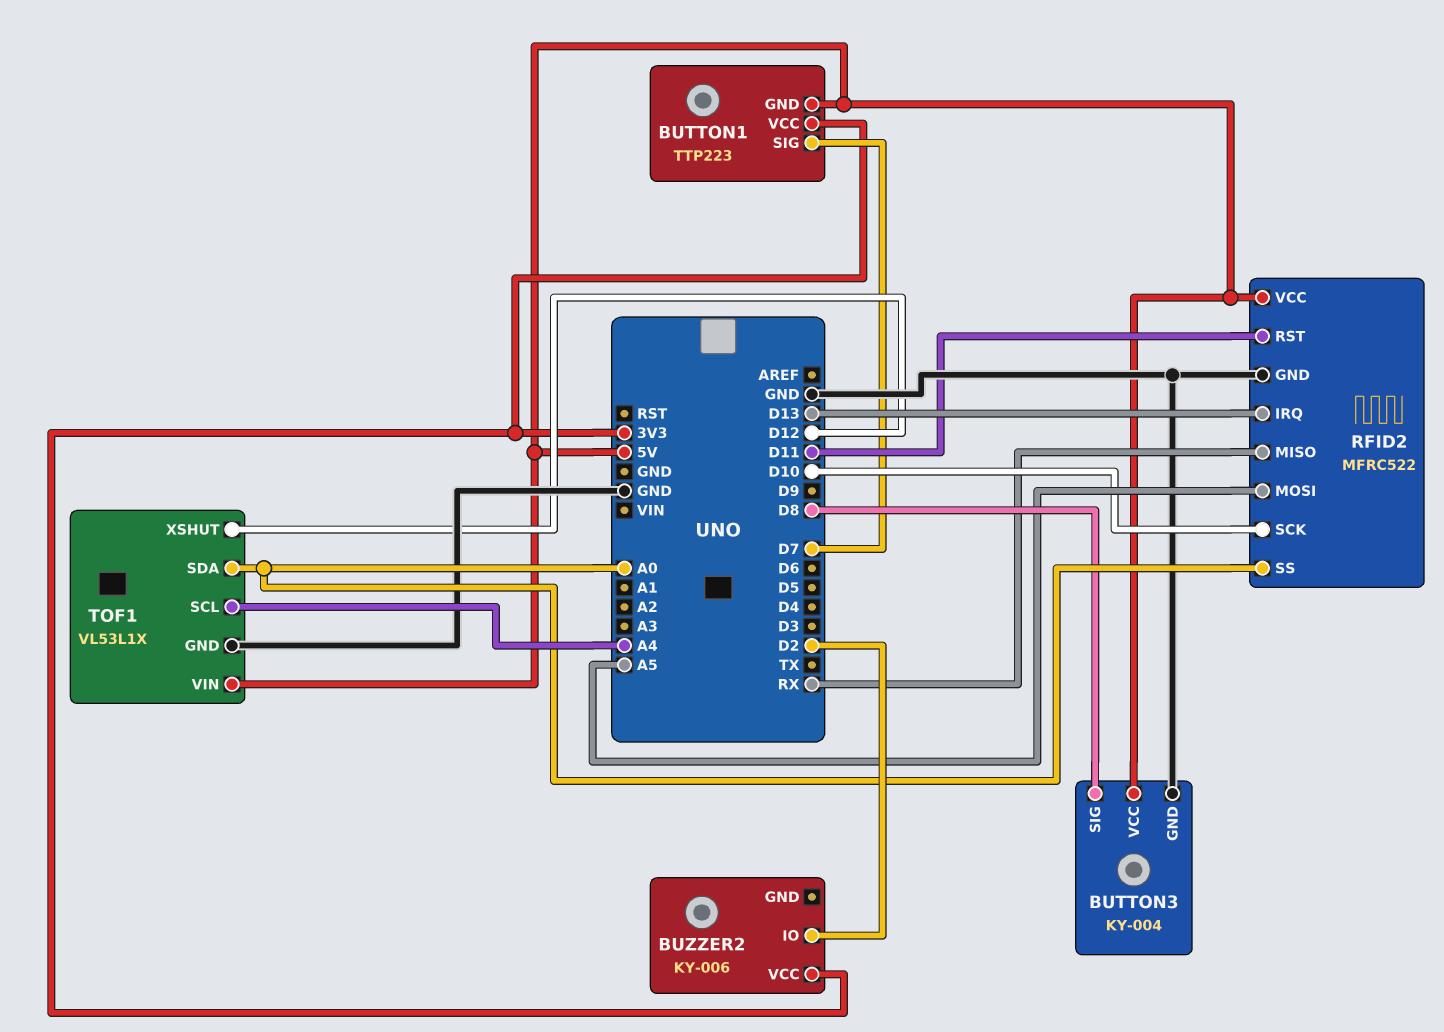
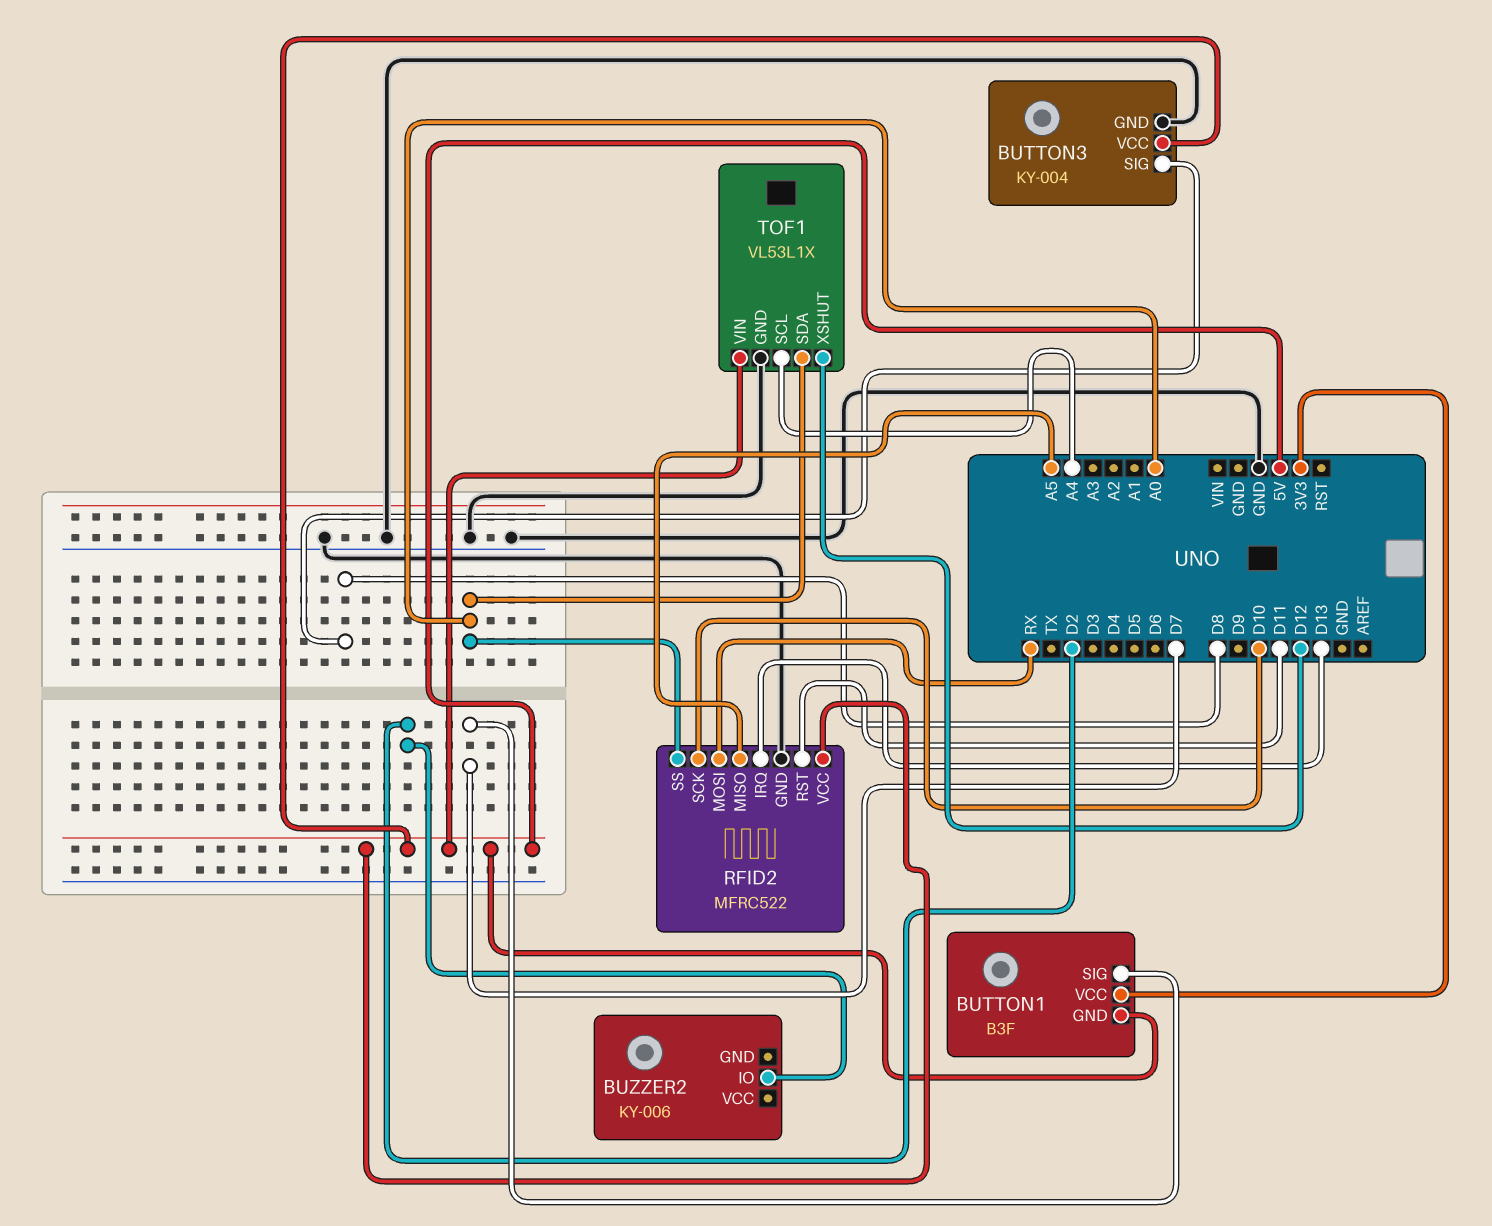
BUTTON1: TTP223 -> B3F
BUZZER2 pin VCC: 3V3 -> none
RFID2 pin MISO: RX -> A5
RFID2 pin MOSI: A5 -> RX

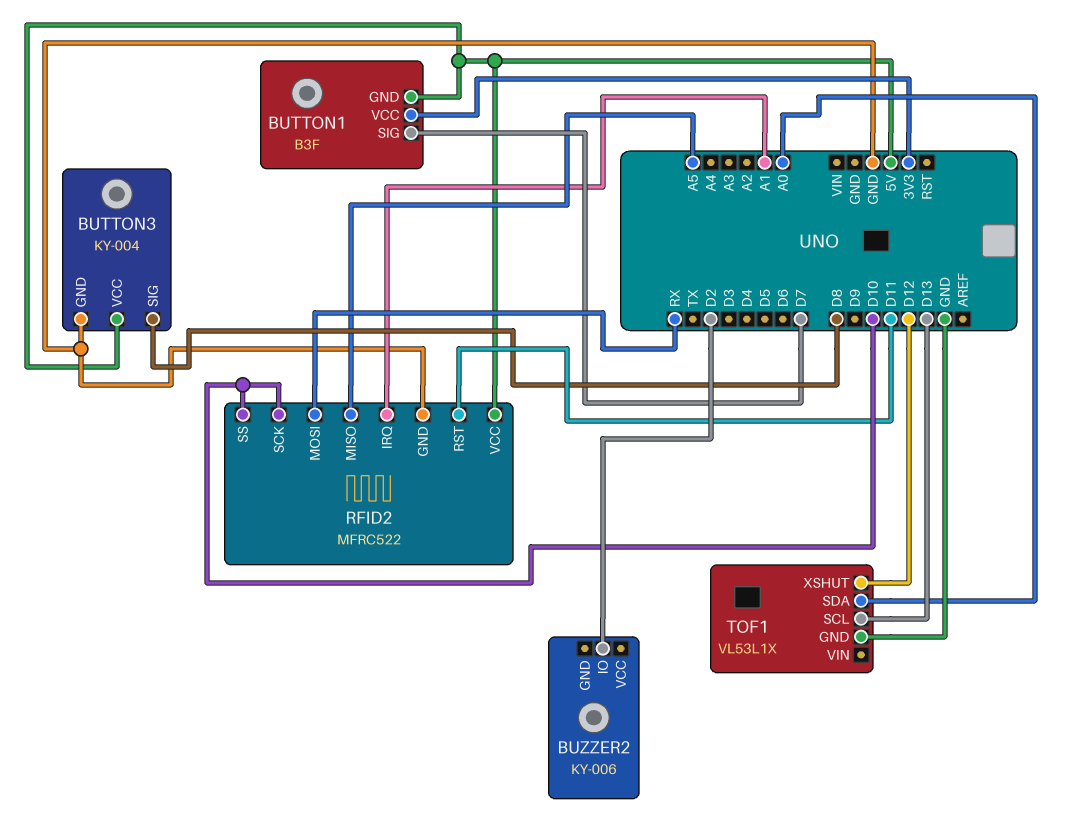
RFID2 pin IRQ: D13 -> A1
RFID2 pin SS: A0 -> D10
TOF1 pin SCL: A4 -> D13
TOF1 pin VIN: 5V -> none

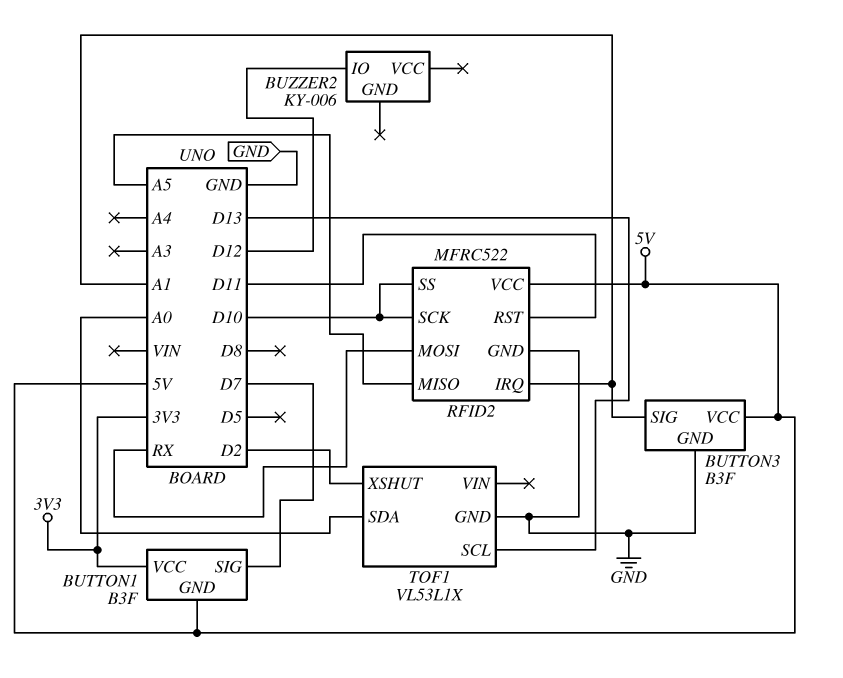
BUTTON3: KY-004 -> B3F
BUTTON3 pin SIG: D8 -> A1
BUZZER2 pin IO: D2 -> D12
TOF1 pin XSHUT: D12 -> D2

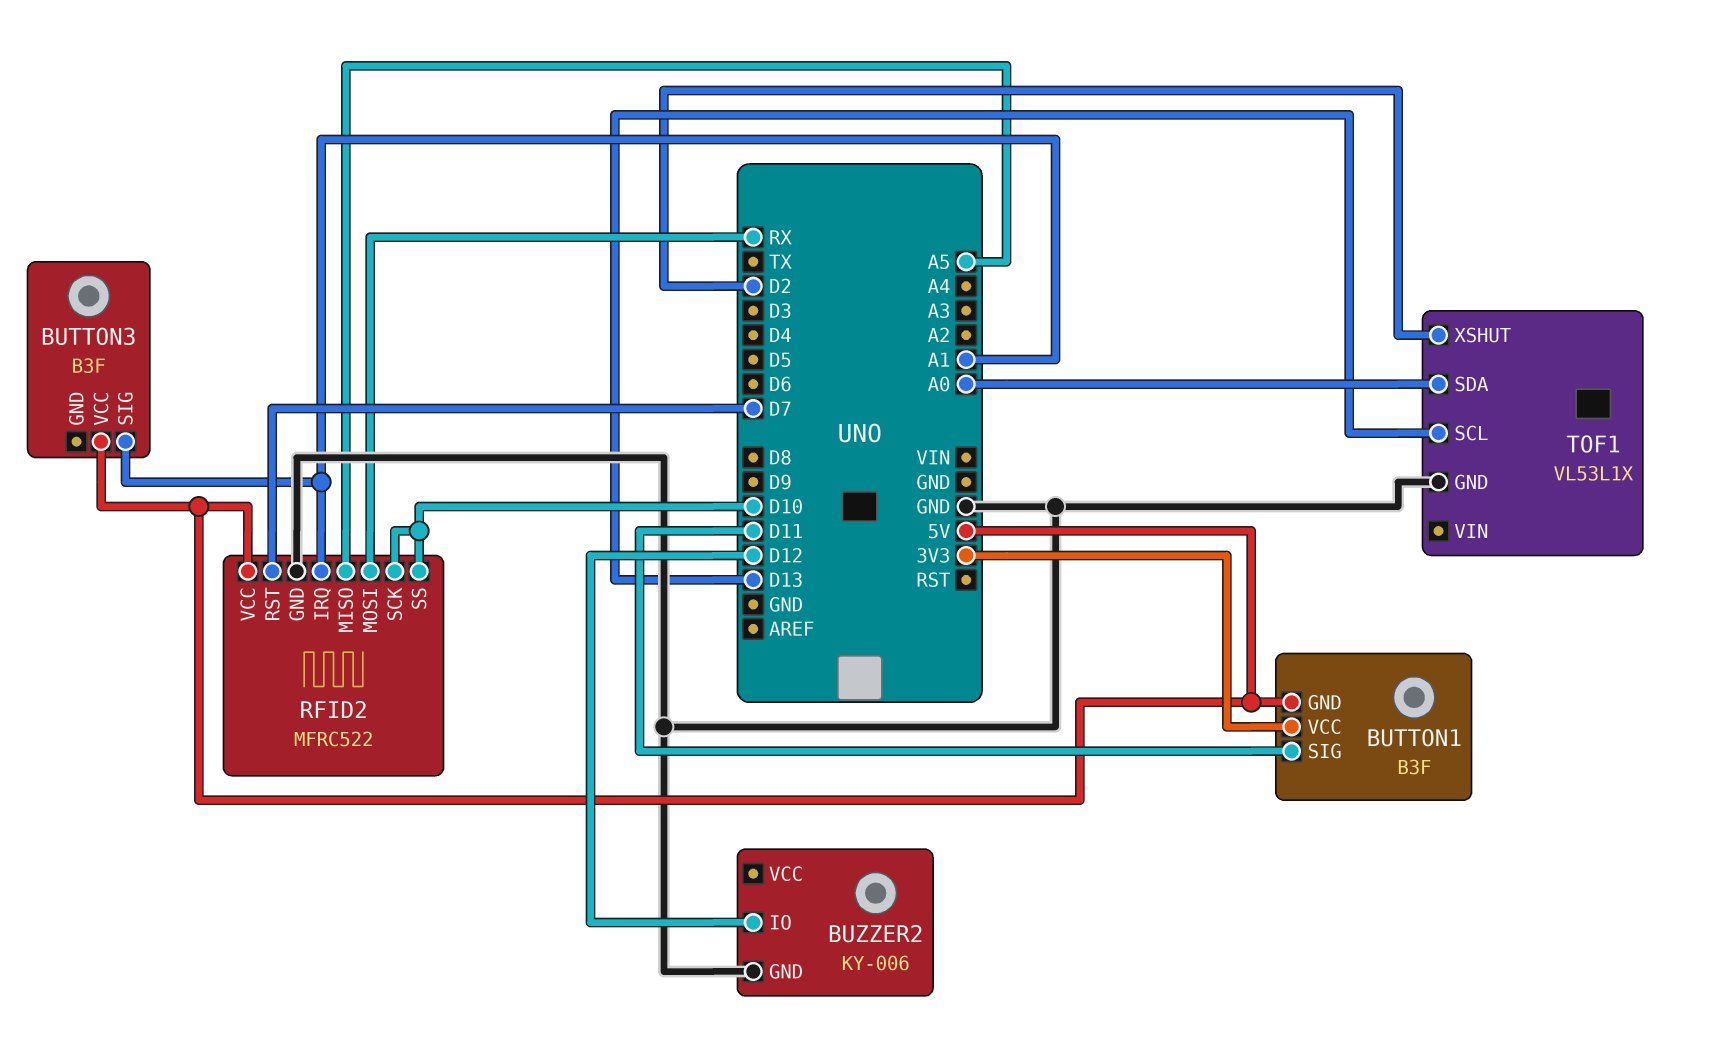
BUTTON1 pin SIG: D7 -> D11
BUTTON3 pin GND: GND -> none
BUZZER2 pin GND: none -> GND
RFID2 pin RST: D11 -> D7

